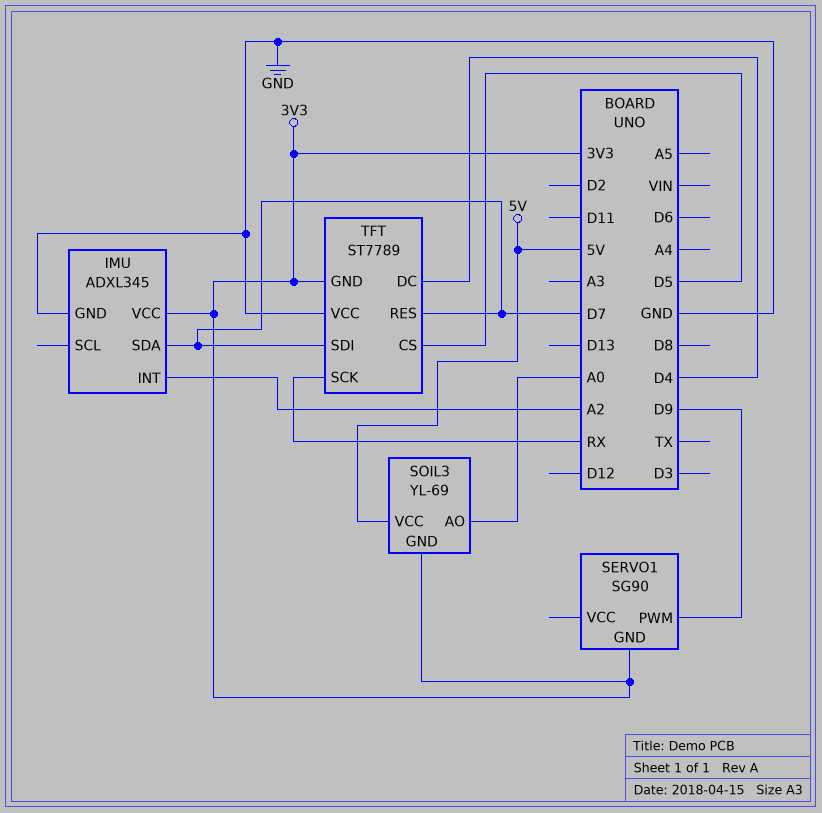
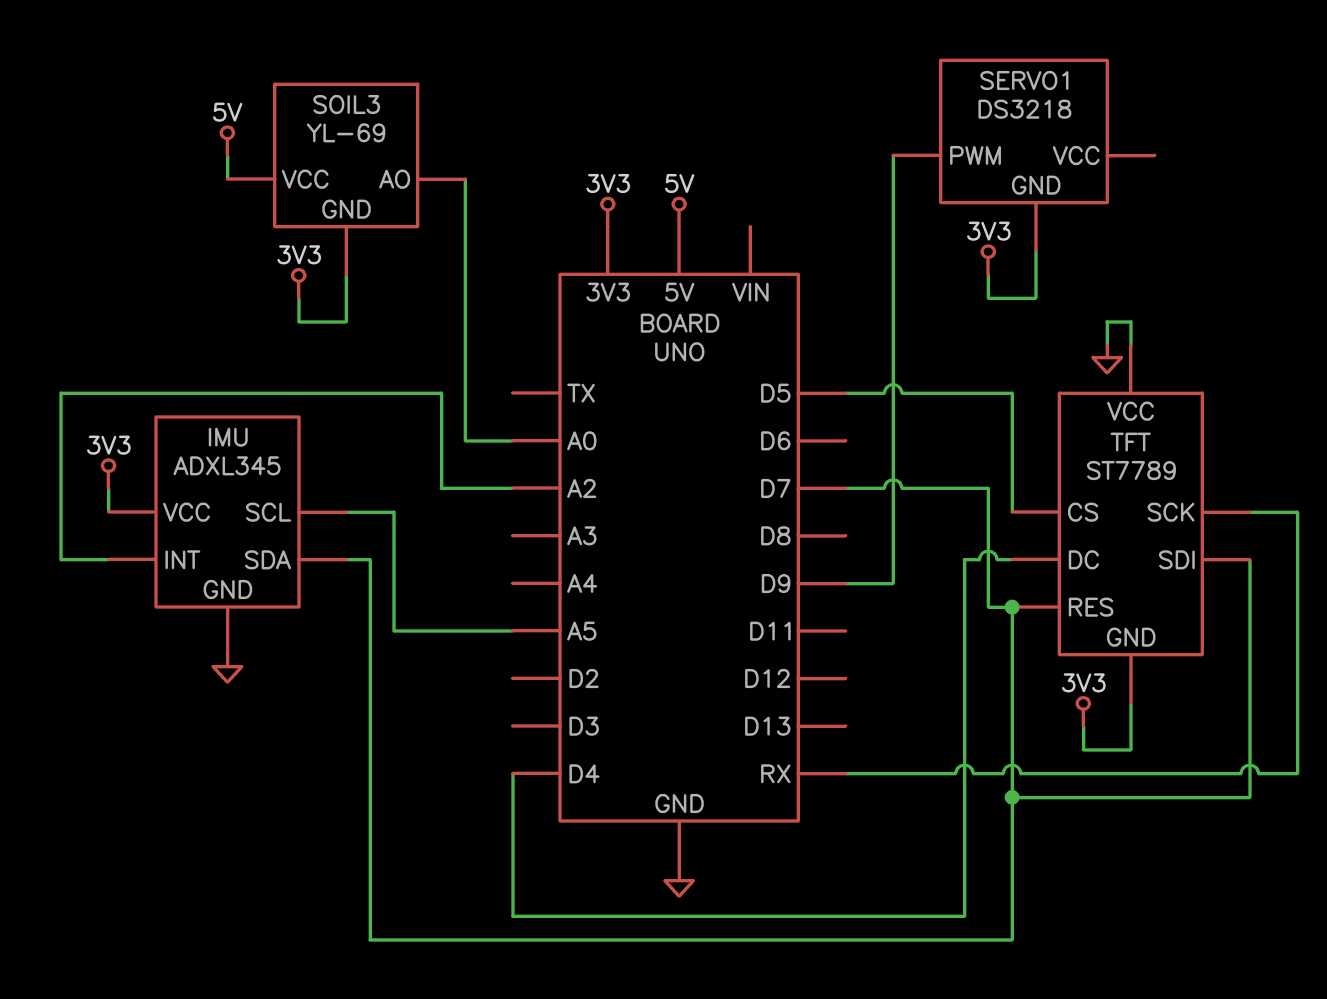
IMU pin SCL: none -> A5
SERVO1: SG90 -> DS3218

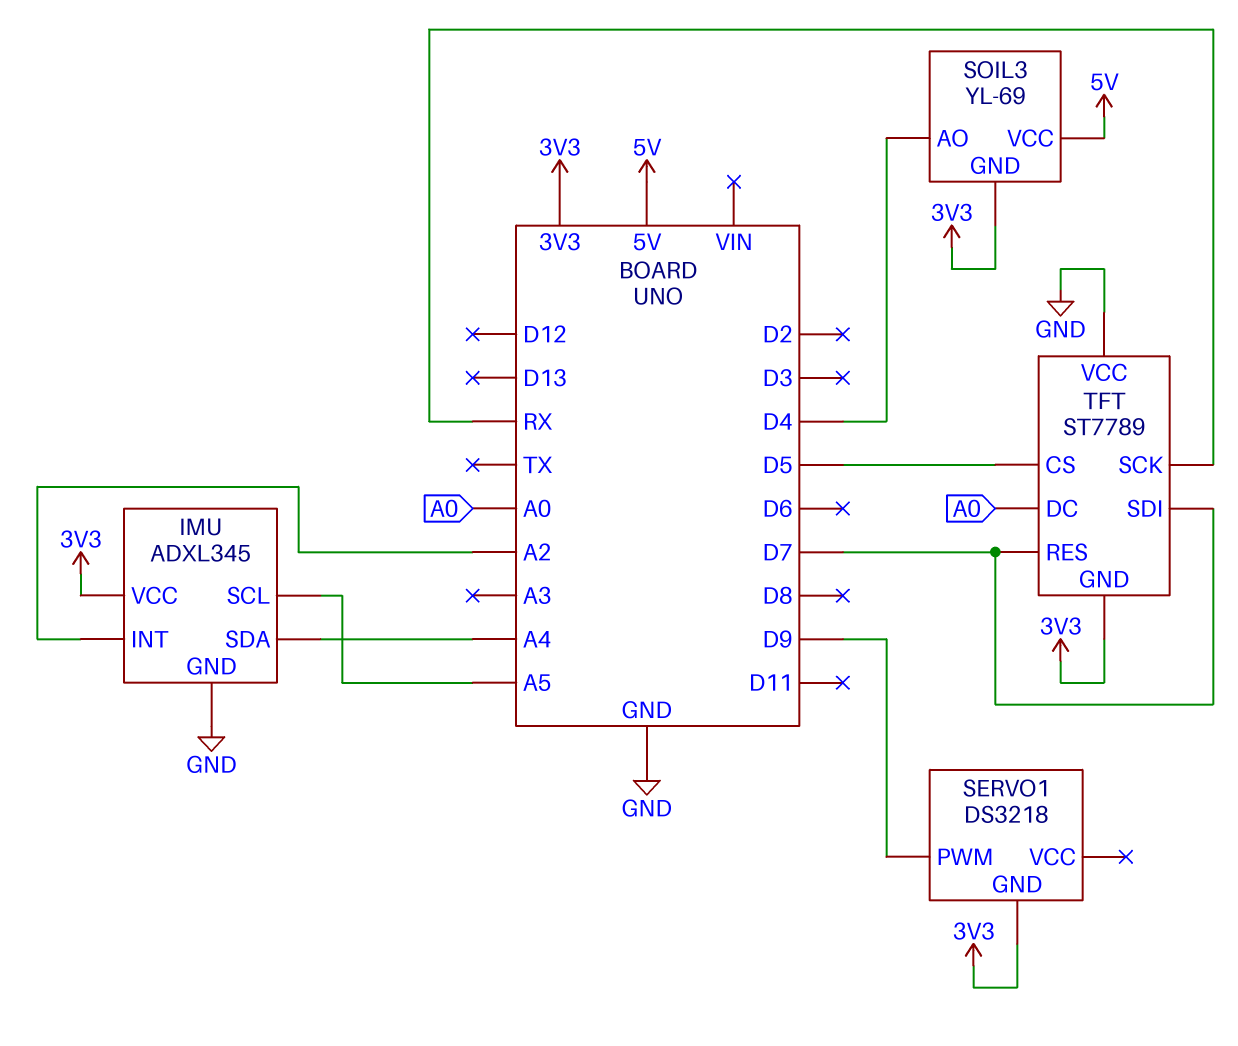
IMU pin SDA: D7 -> A4
SOIL3 pin AO: A0 -> D4
TFT pin DC: D4 -> A0

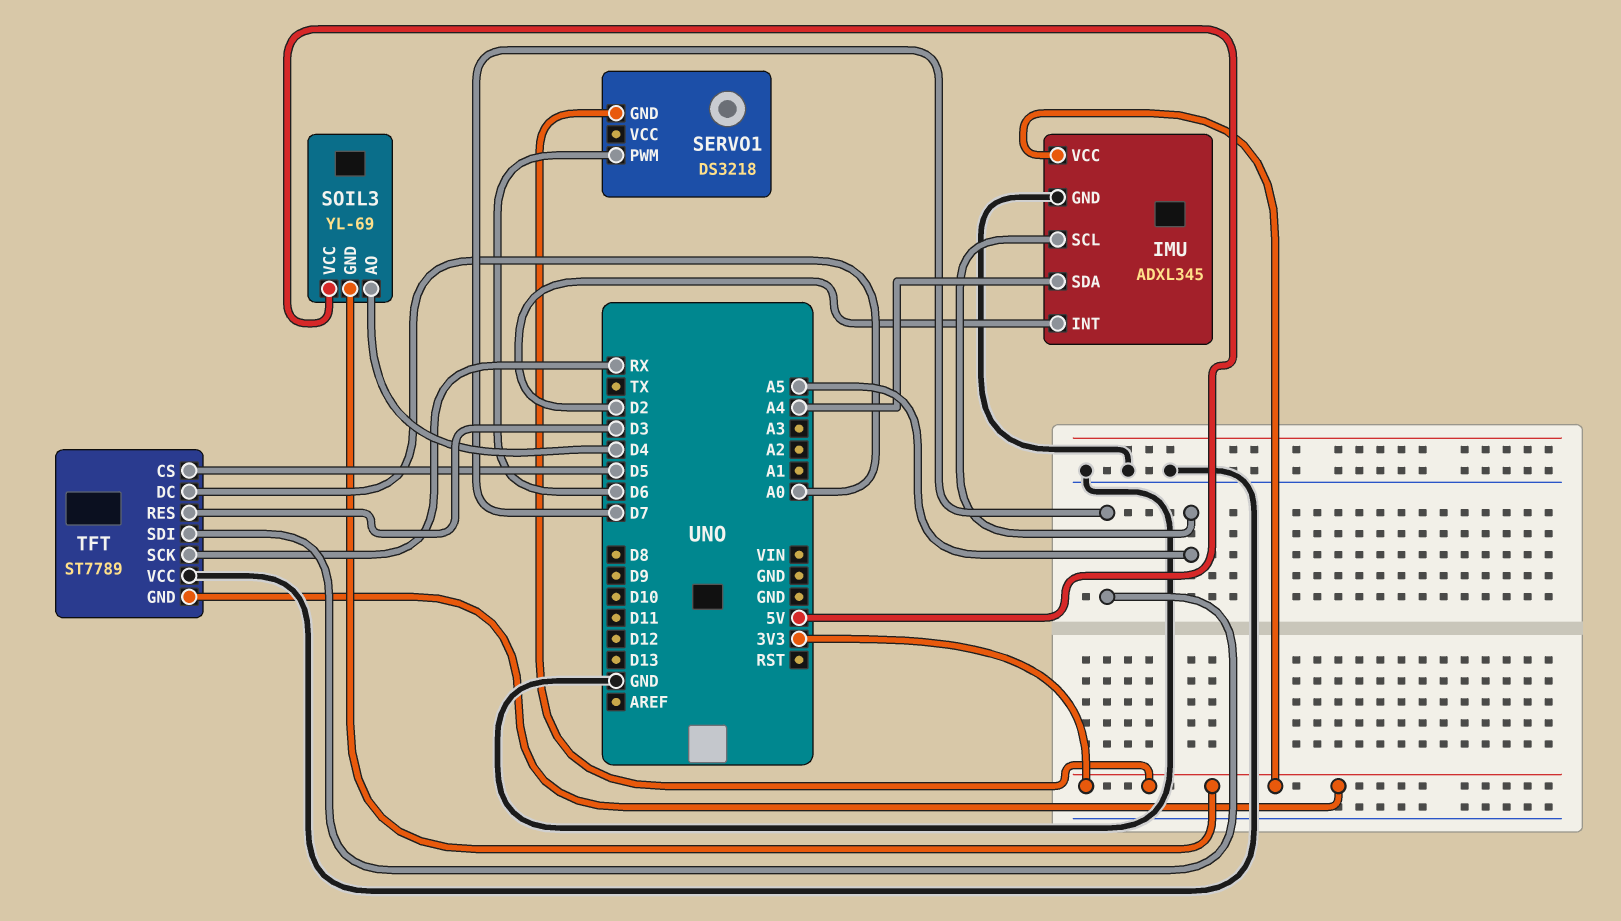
IMU pin INT: A2 -> D2
SERVO1 pin PWM: D9 -> D6
TFT pin RES: D7 -> D3

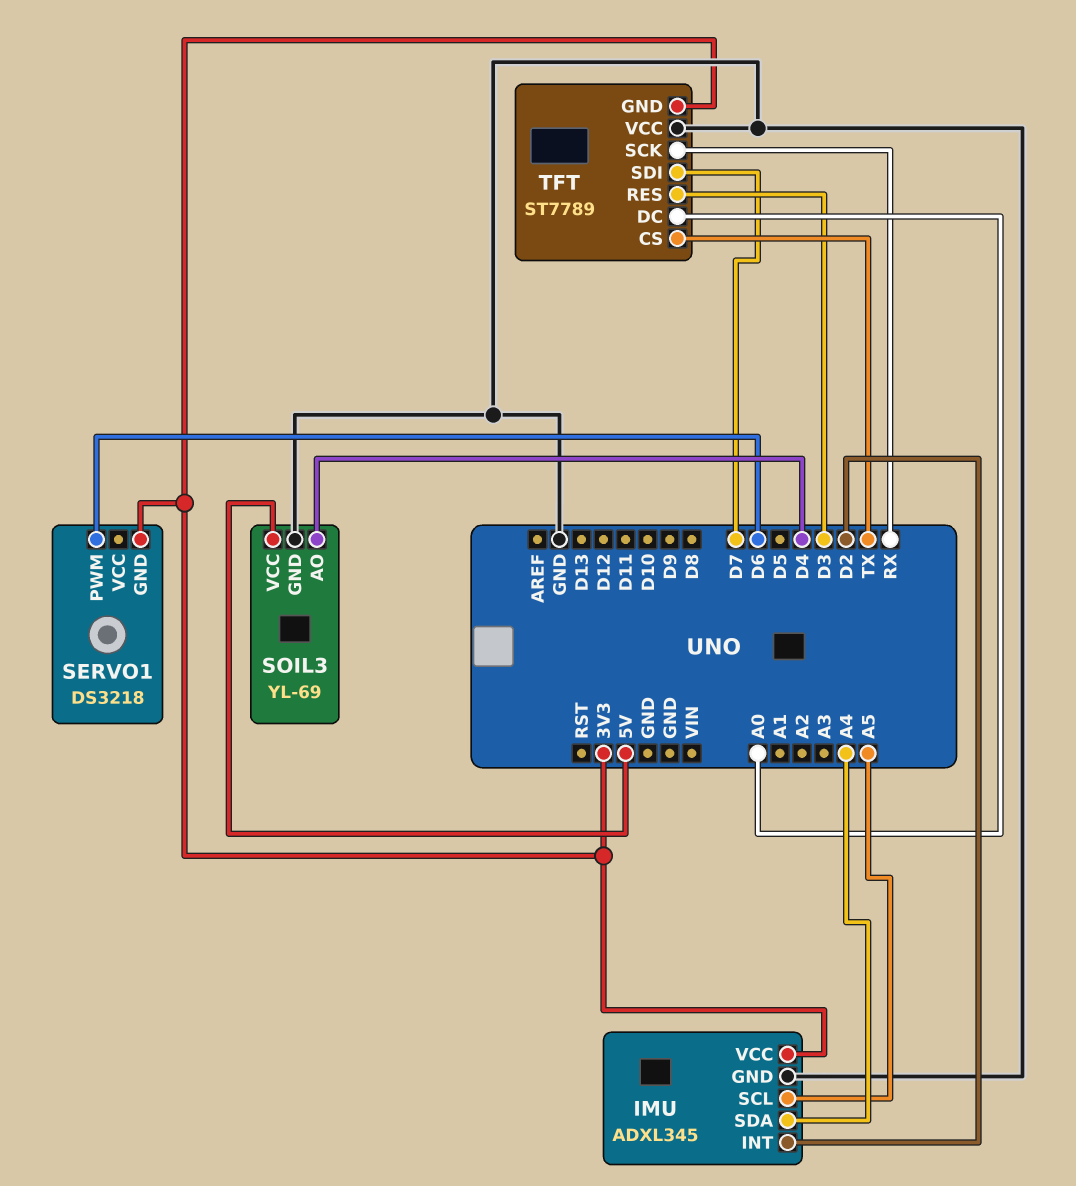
SOIL3 pin GND: 3V3 -> GND
TFT pin CS: D5 -> TX

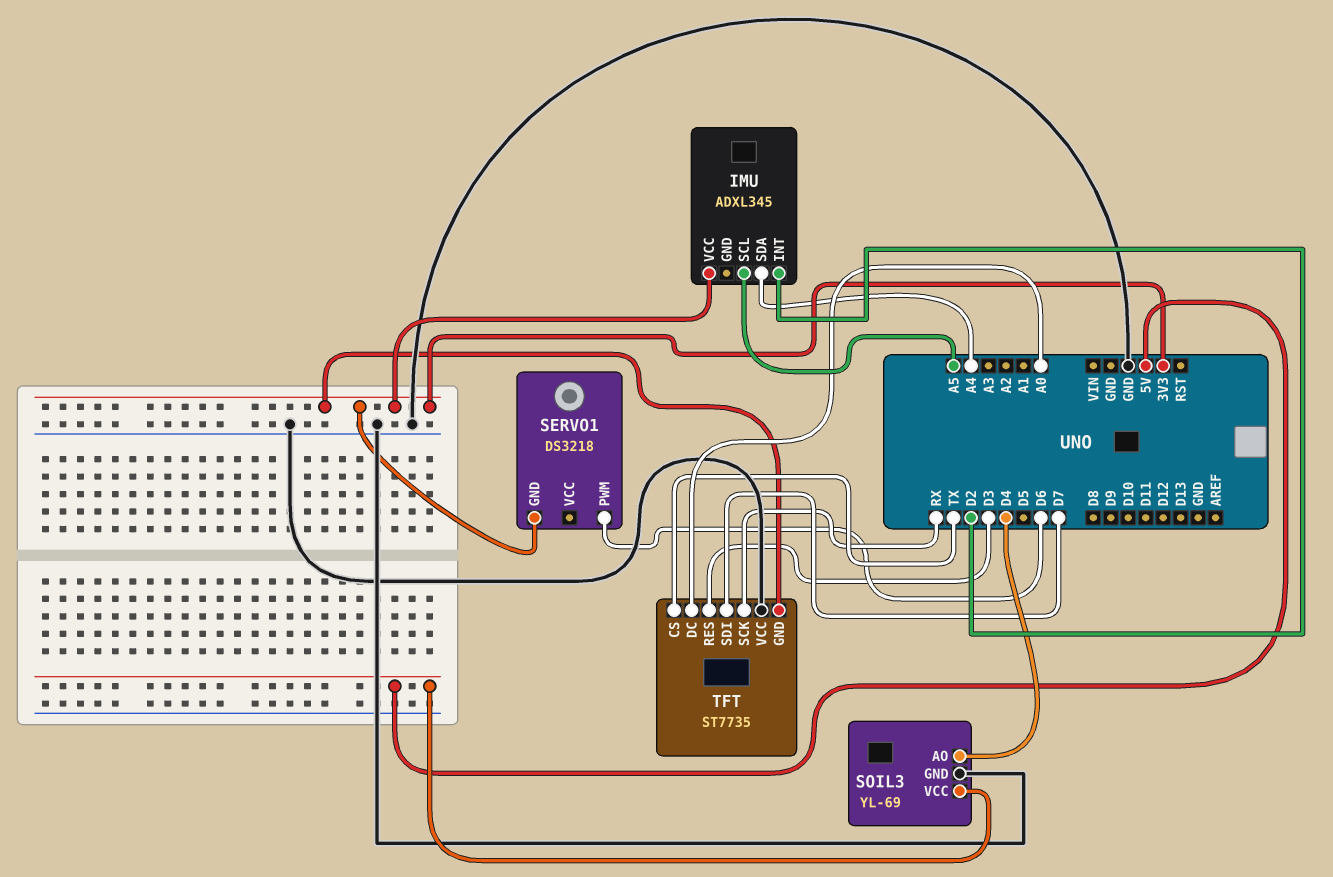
IMU pin GND: GND -> none
TFT: ST7789 -> ST7735

